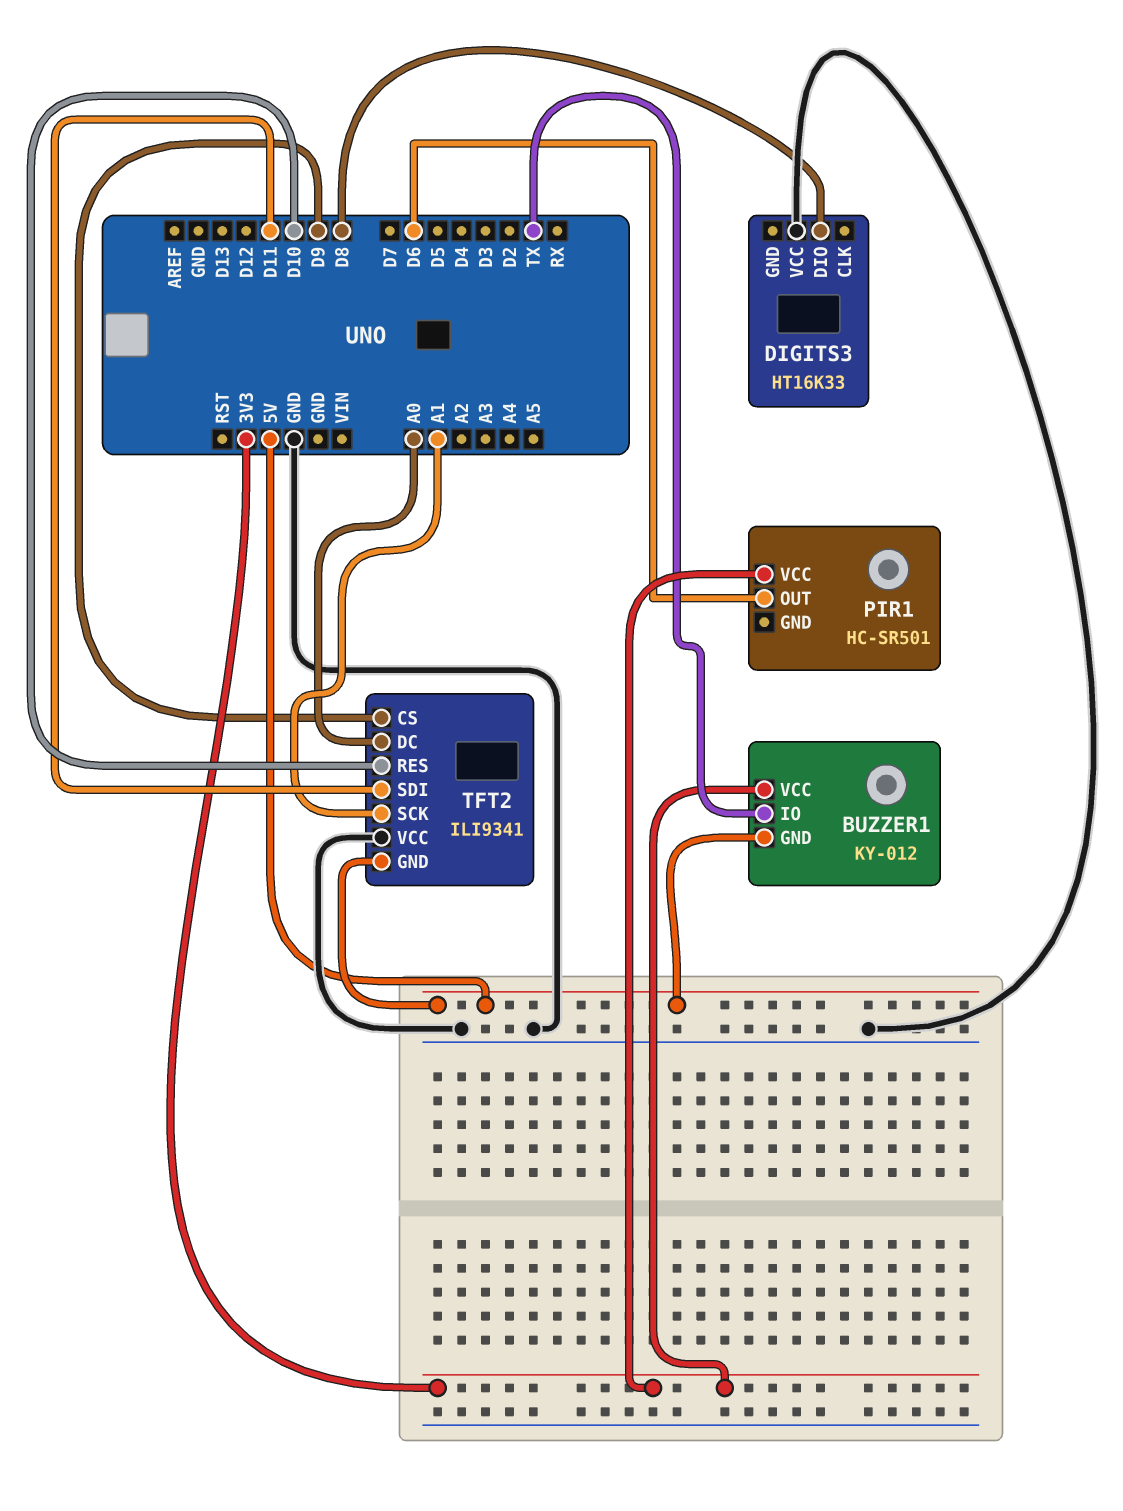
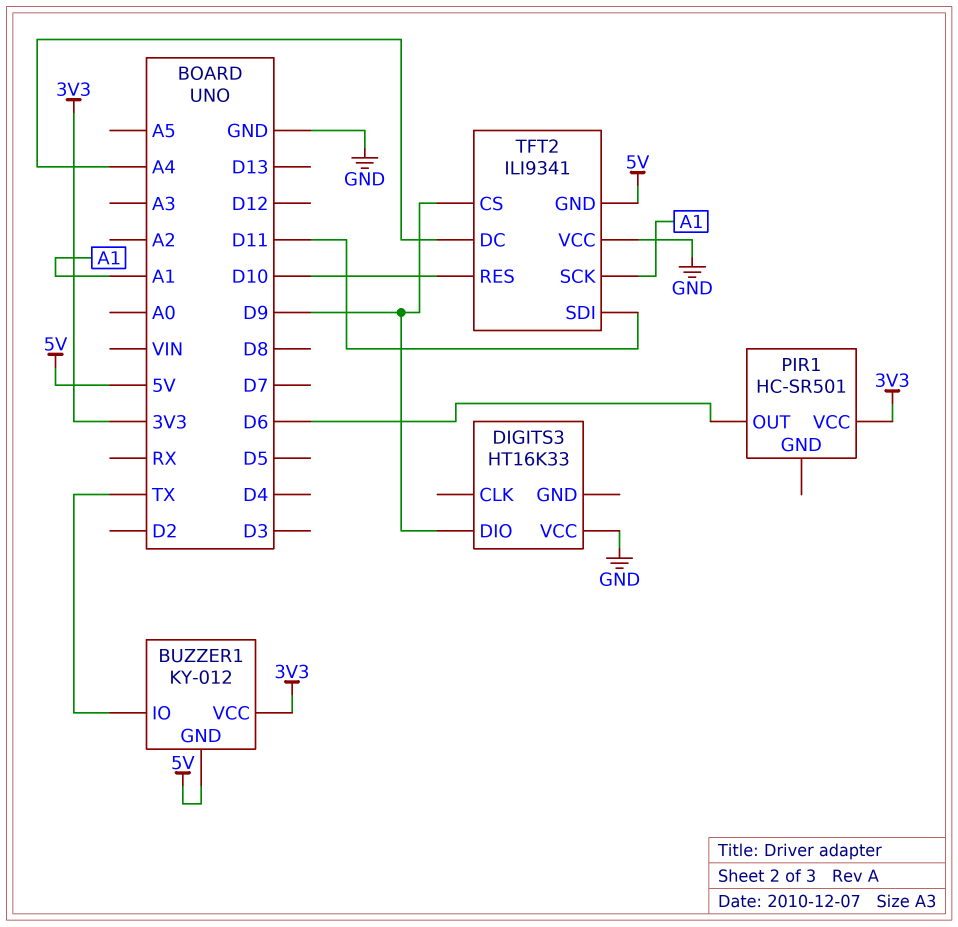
DIGITS3 pin DIO: D8 -> D9
TFT2 pin DC: A0 -> A4

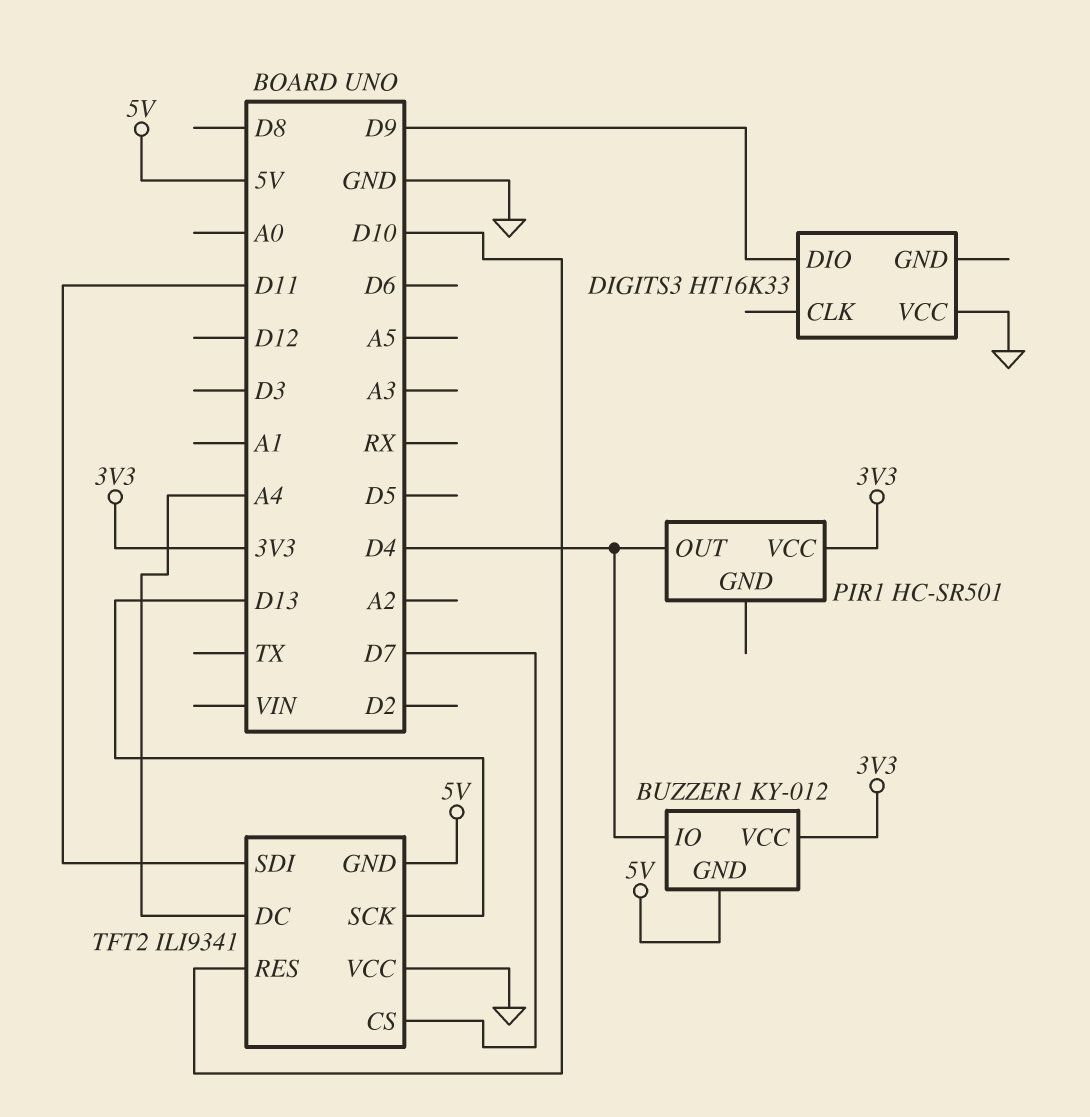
BUZZER1 pin IO: TX -> D4
PIR1 pin OUT: D6 -> D4
TFT2 pin CS: D9 -> D7
TFT2 pin SCK: A1 -> D13

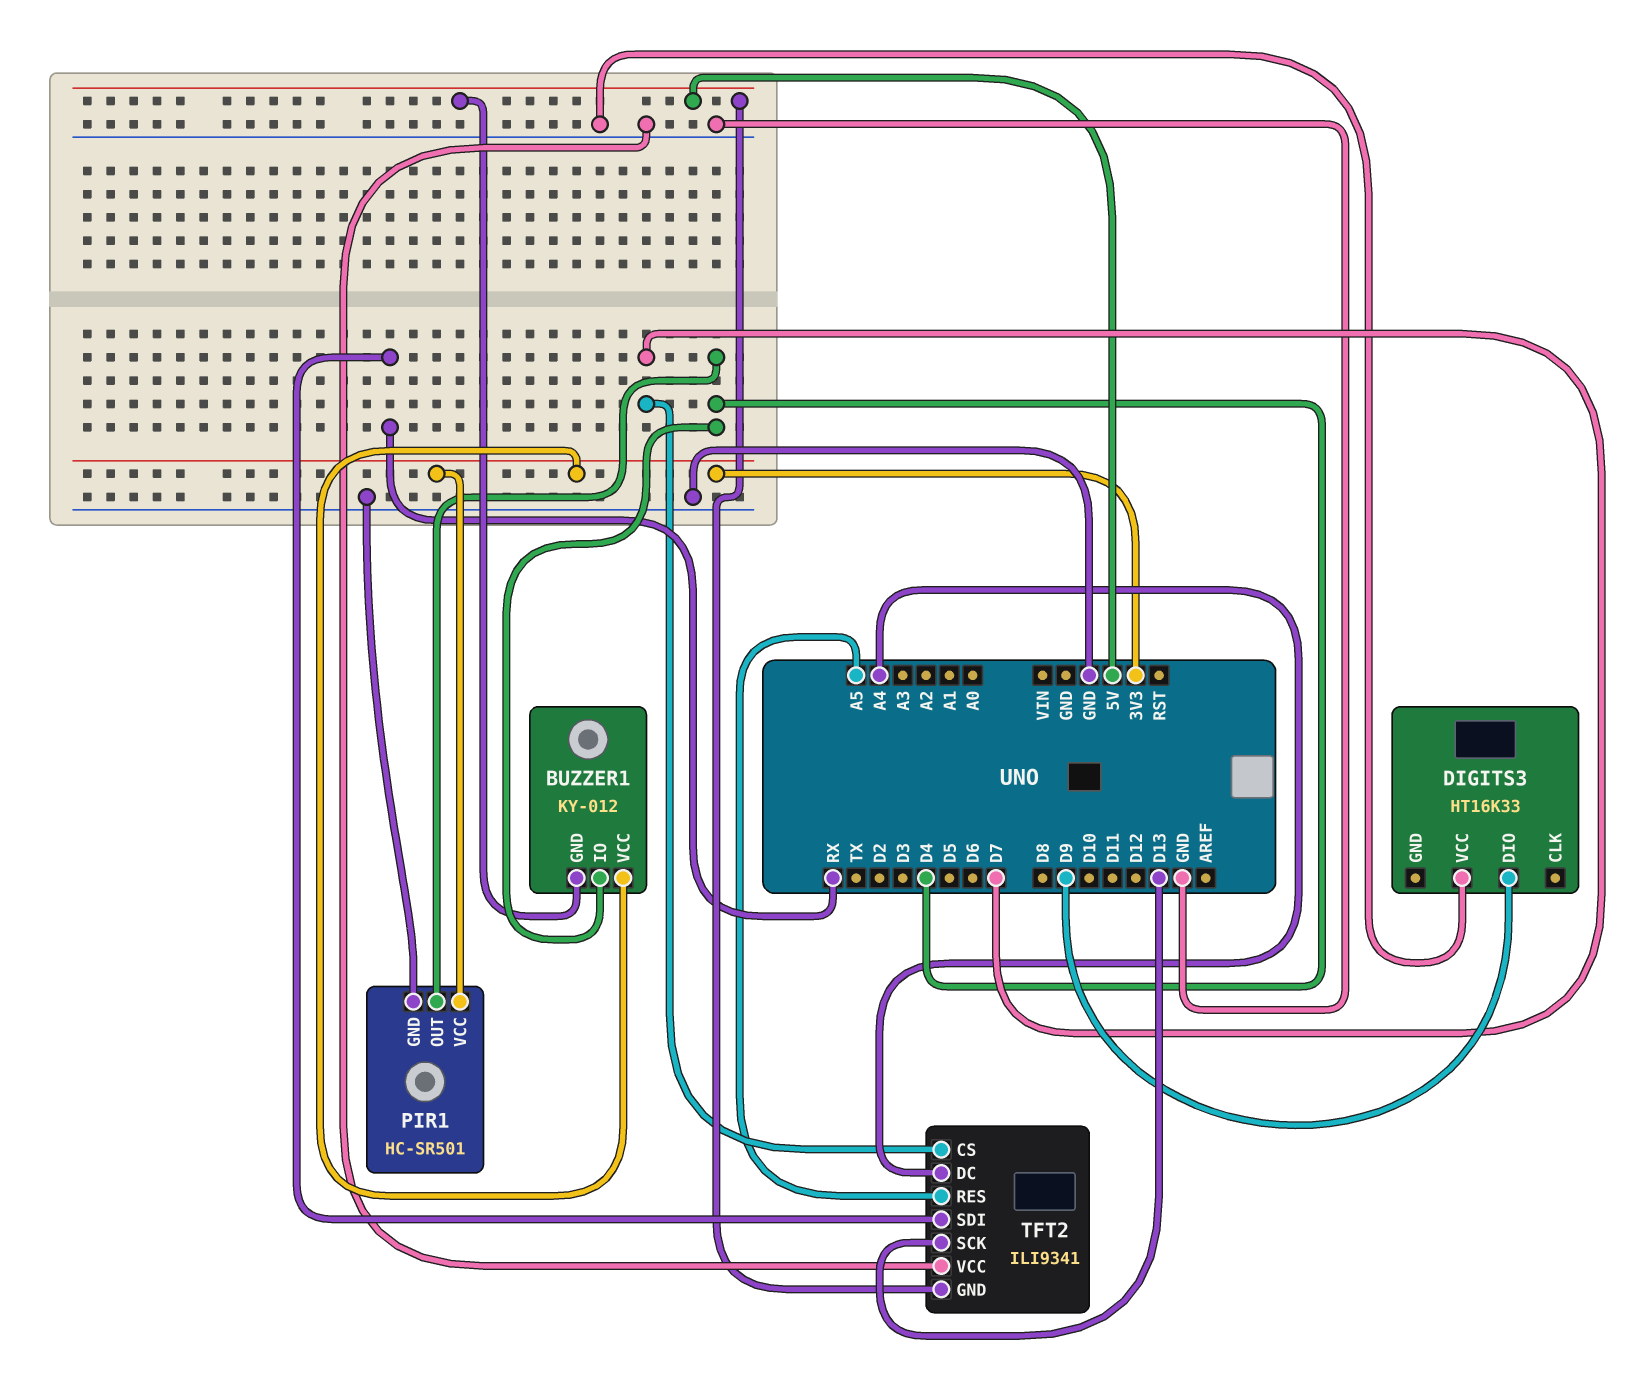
PIR1 pin GND: none -> GND
TFT2 pin RES: D10 -> A5
TFT2 pin SDI: D11 -> RX

